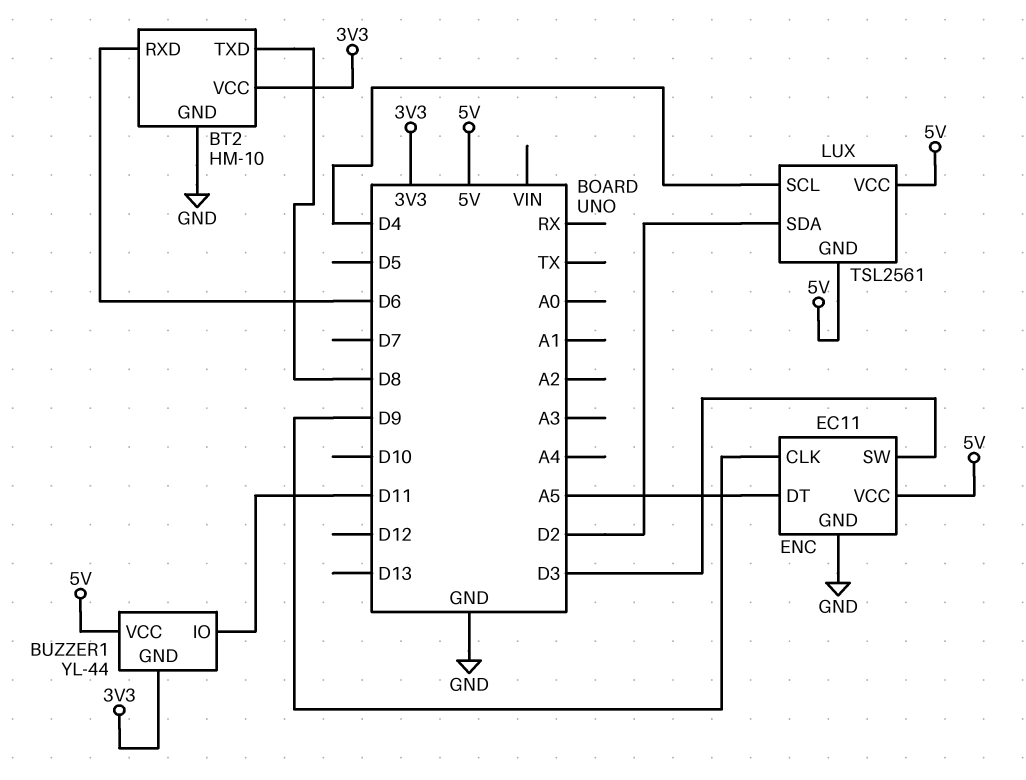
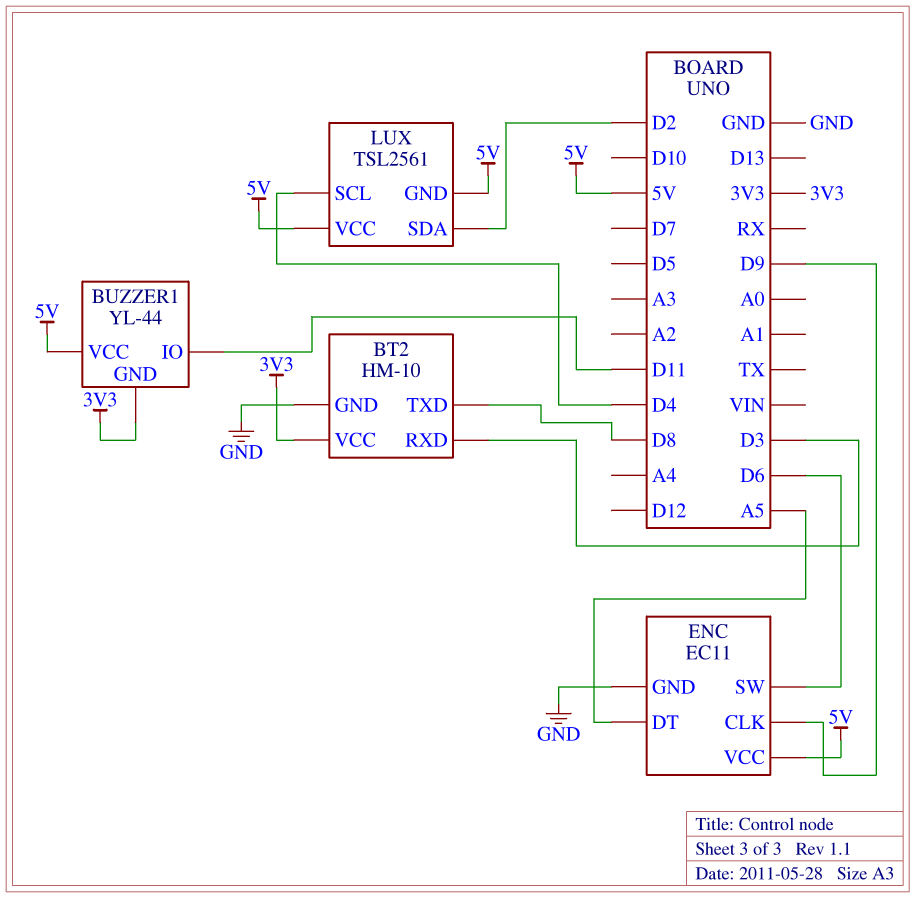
BT2 pin RXD: D6 -> D3
ENC pin SW: D3 -> D6

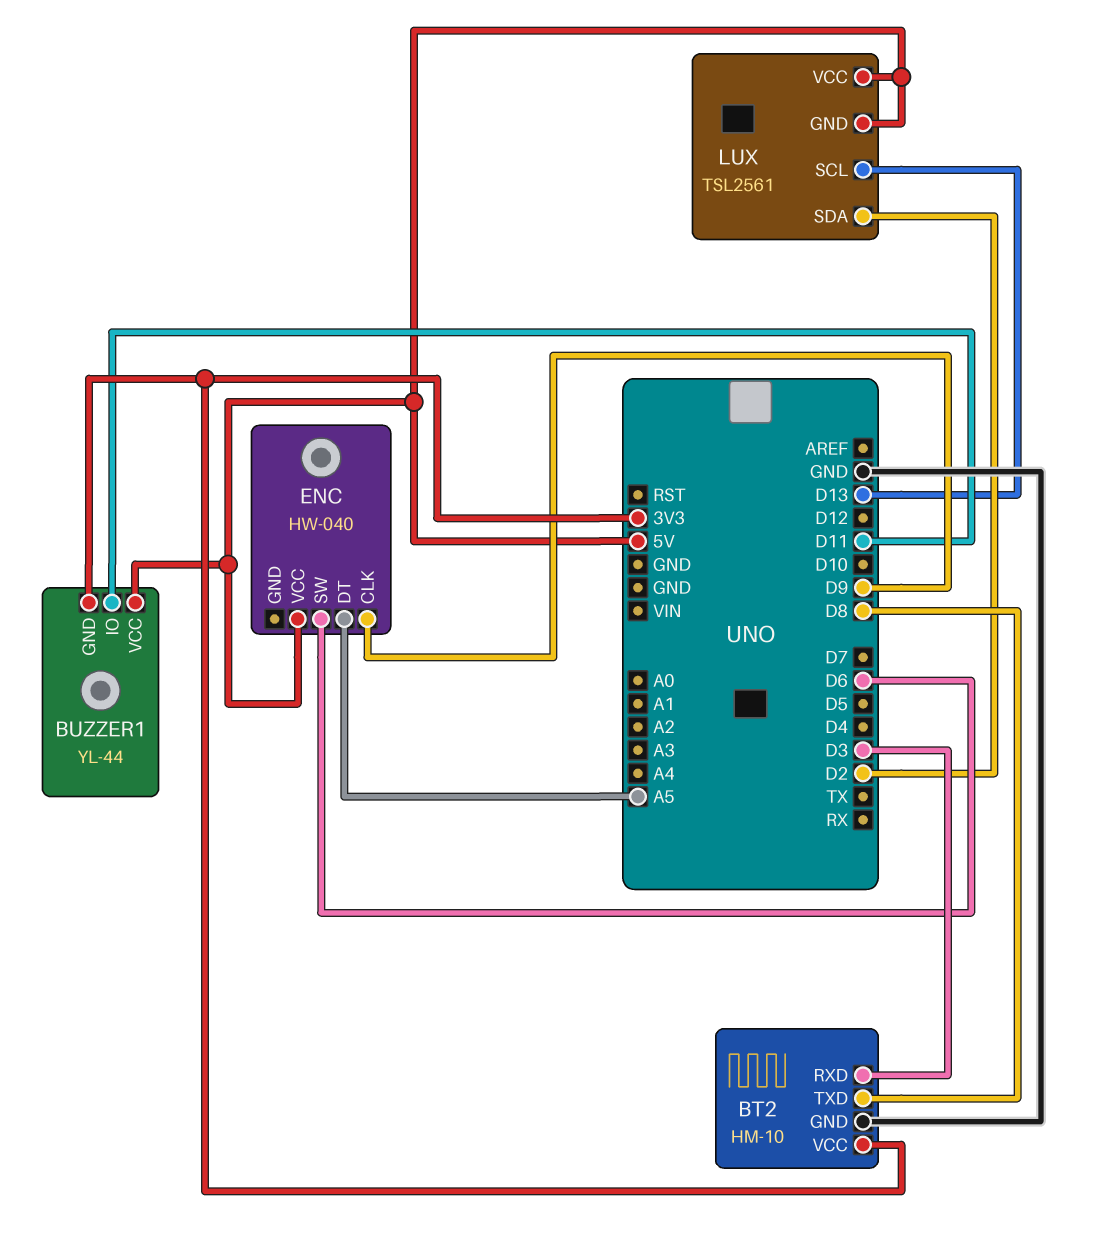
ENC: EC11 -> HW-040
ENC pin GND: GND -> none
LUX pin SCL: D4 -> D13

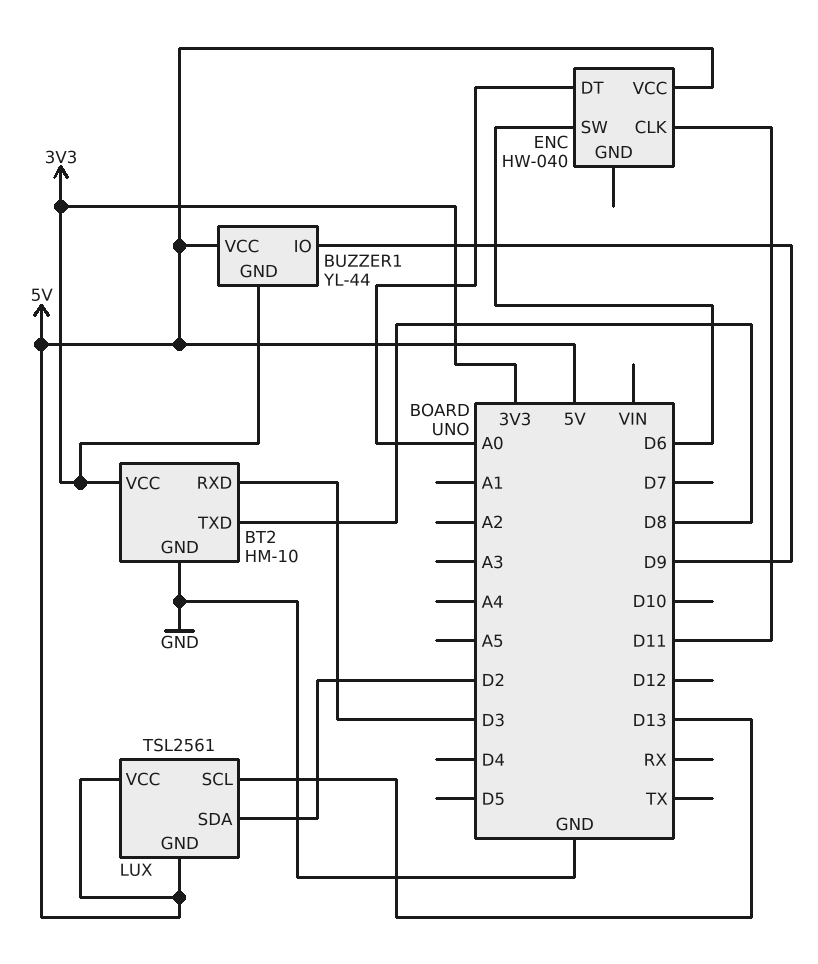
BUZZER1 pin IO: D11 -> D9
ENC pin CLK: D9 -> D11
ENC pin DT: A5 -> A0

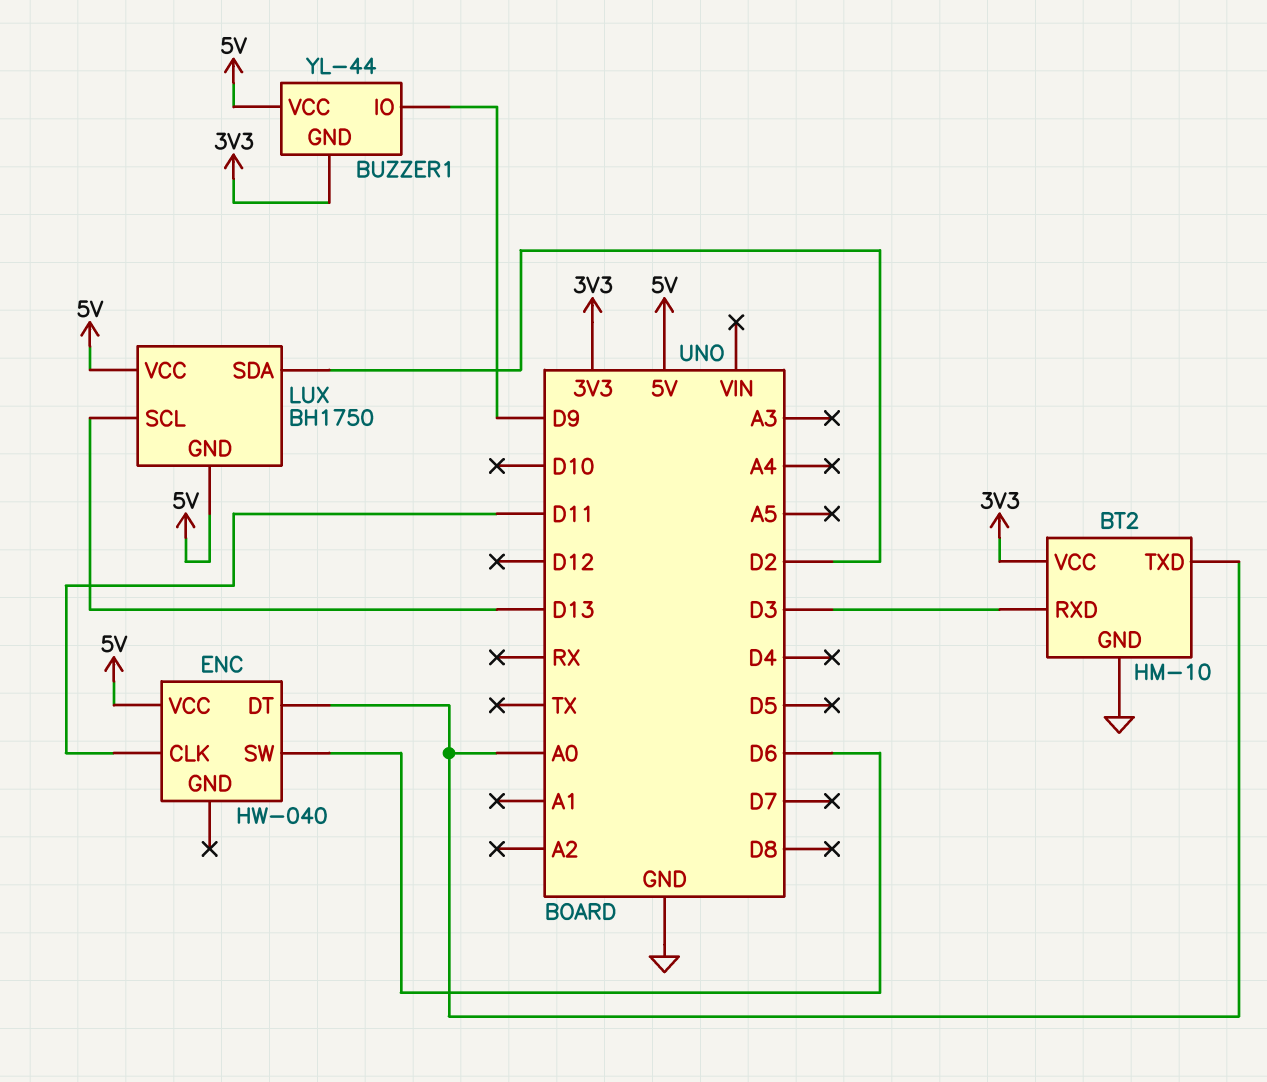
BT2 pin TXD: D8 -> A0
LUX: TSL2561 -> BH1750

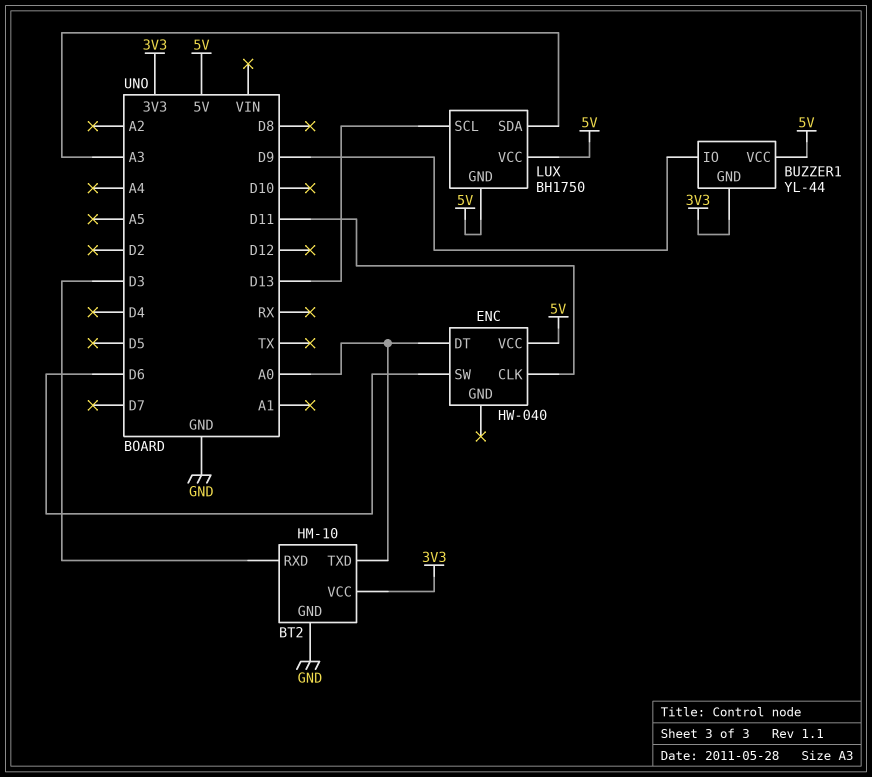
LUX pin SDA: D2 -> A3

